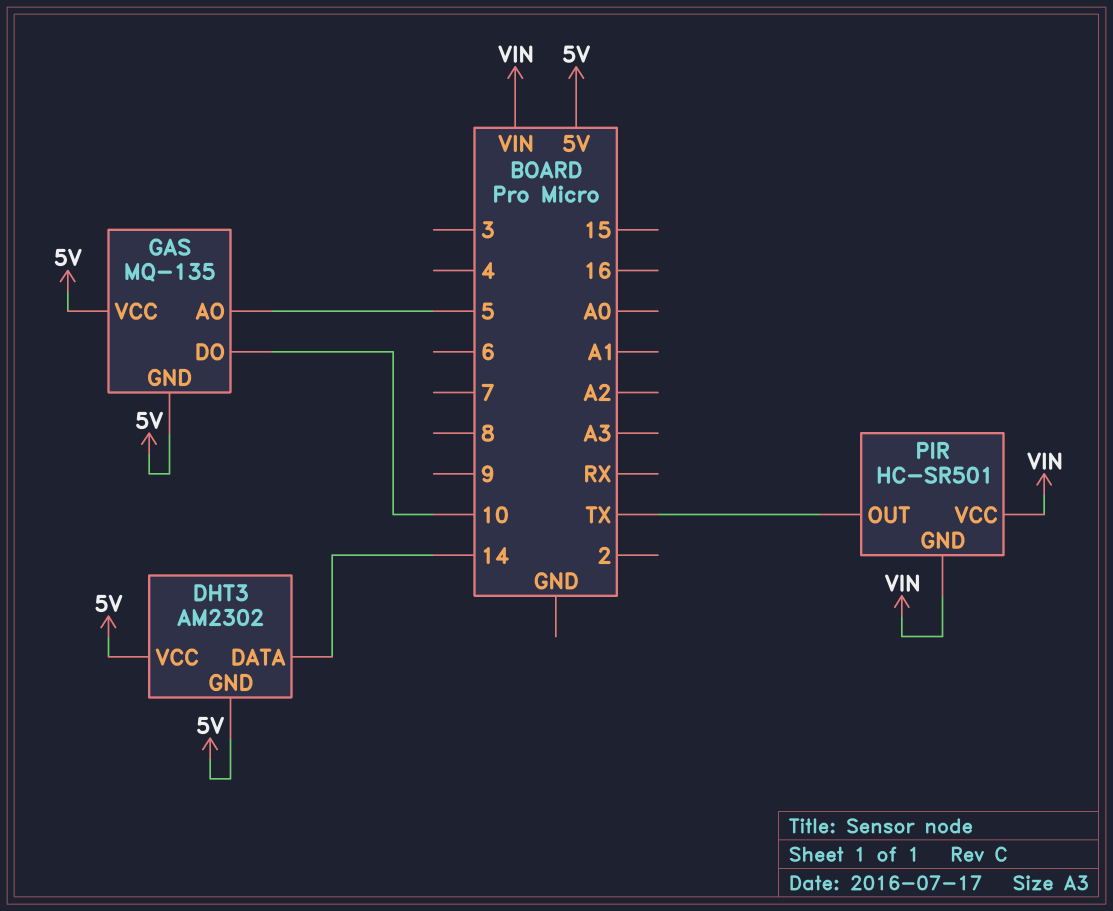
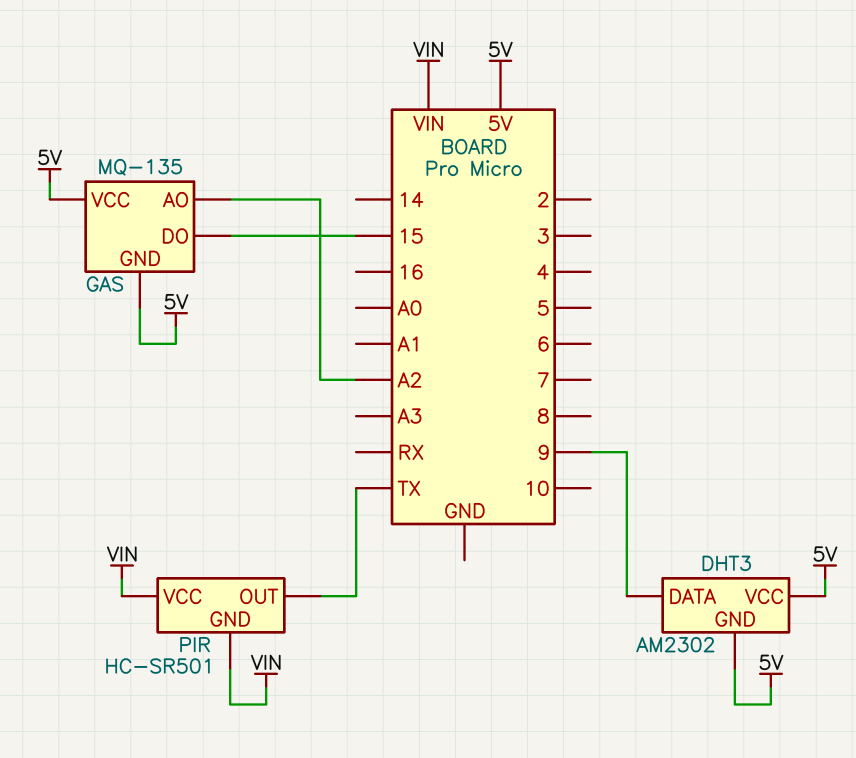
DHT3 pin DATA: 14 -> 9
GAS pin AO: 5 -> A2
GAS pin DO: 10 -> 15

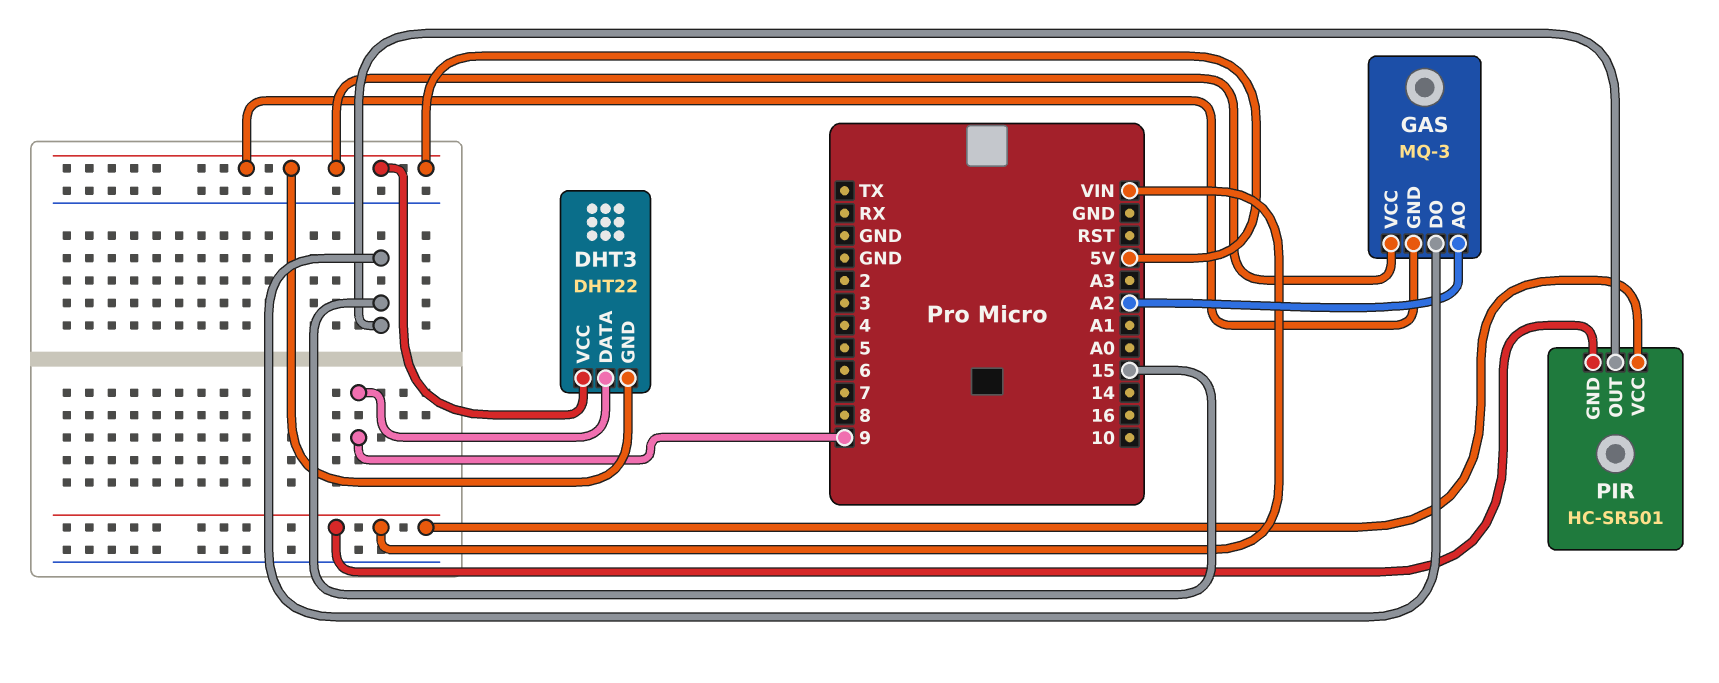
DHT3: AM2302 -> DHT22
GAS: MQ-135 -> MQ-3
PIR pin OUT: TX -> 15

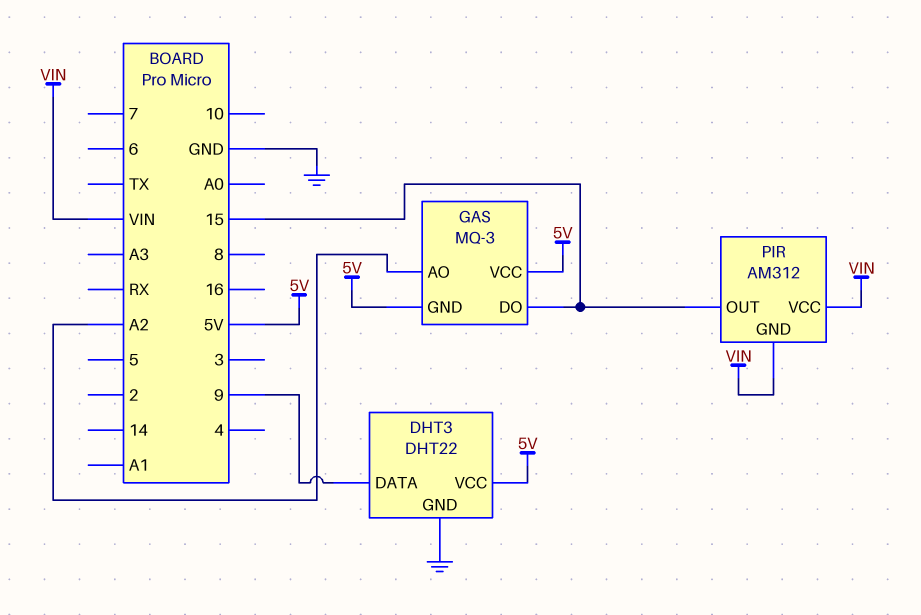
DHT3 pin GND: 5V -> GND
PIR: HC-SR501 -> AM312

